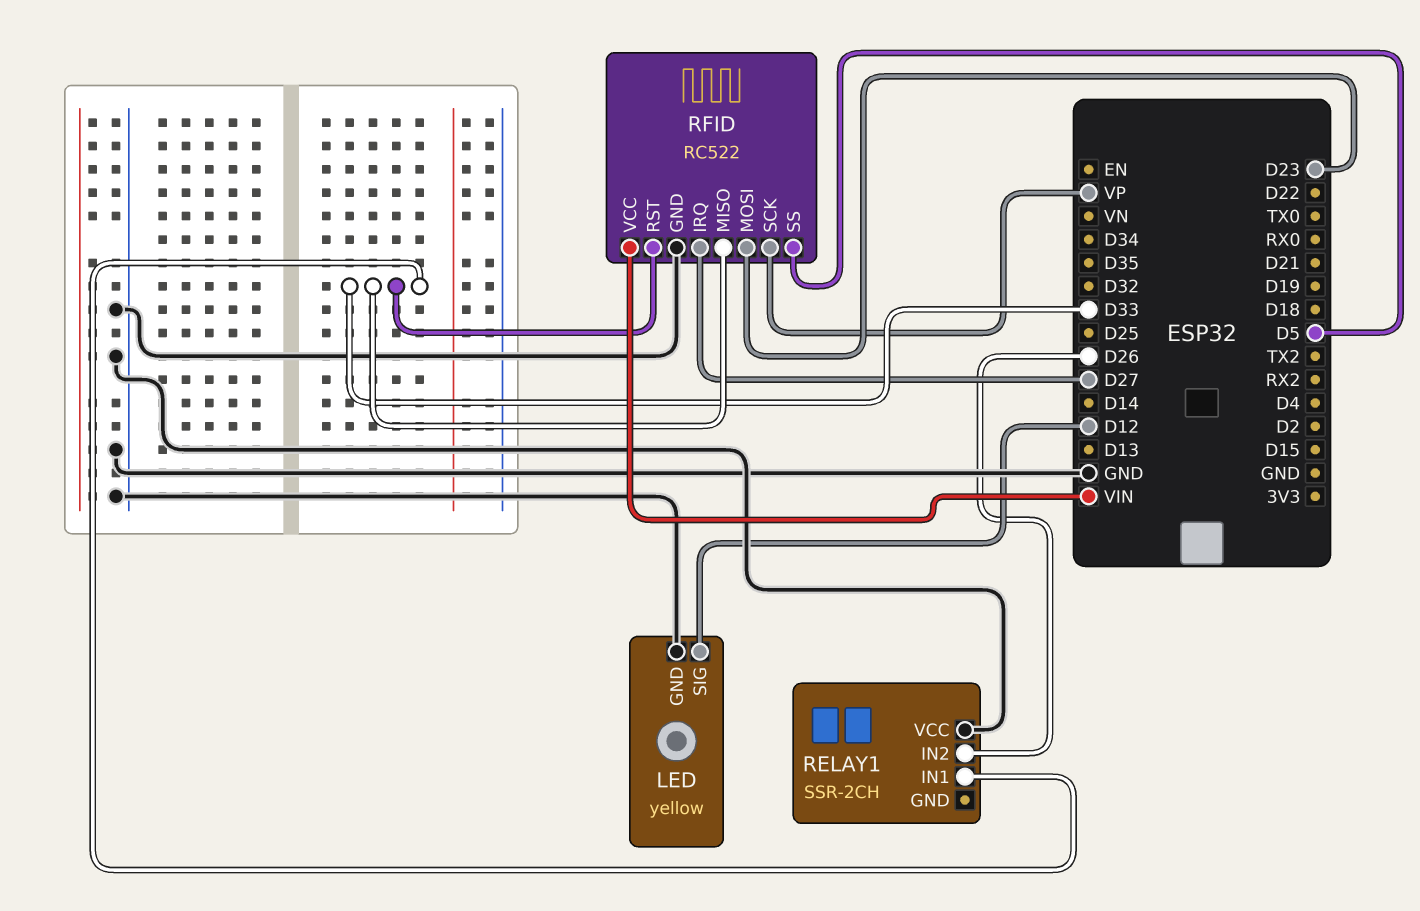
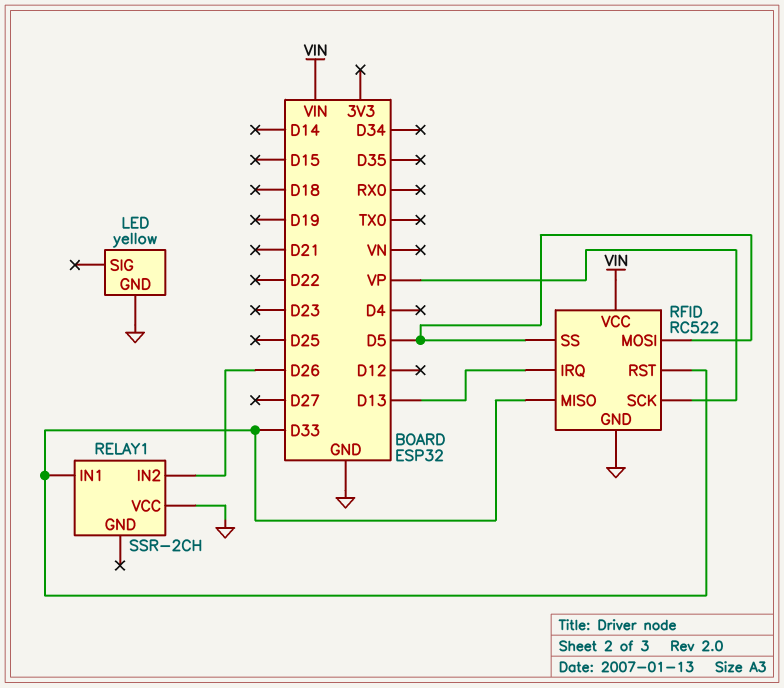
LED pin SIG: D12 -> none
RFID pin IRQ: D27 -> D13
RFID pin MOSI: D23 -> D5

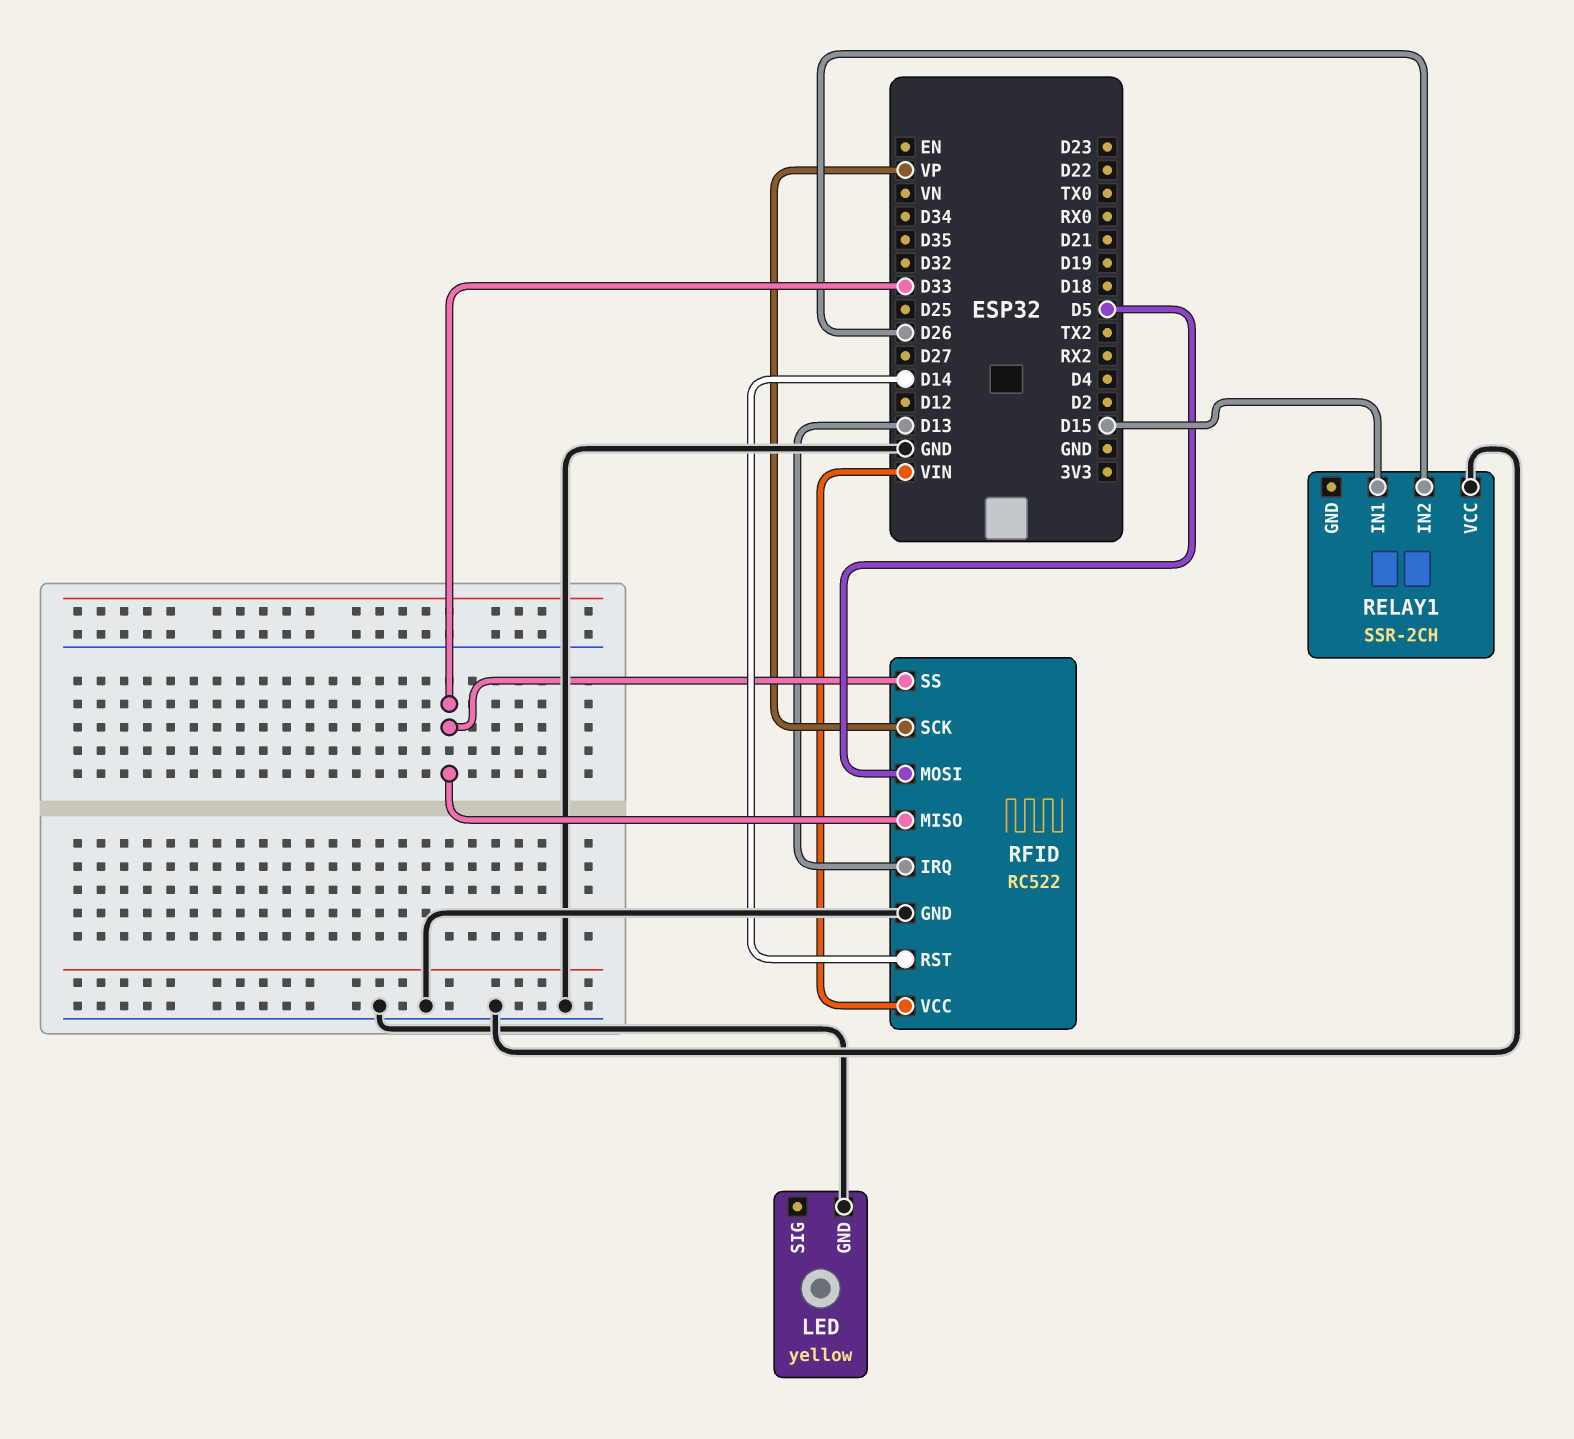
RELAY1 pin IN1: D33 -> D15
RFID pin RST: D33 -> D14
RFID pin SS: D5 -> D33

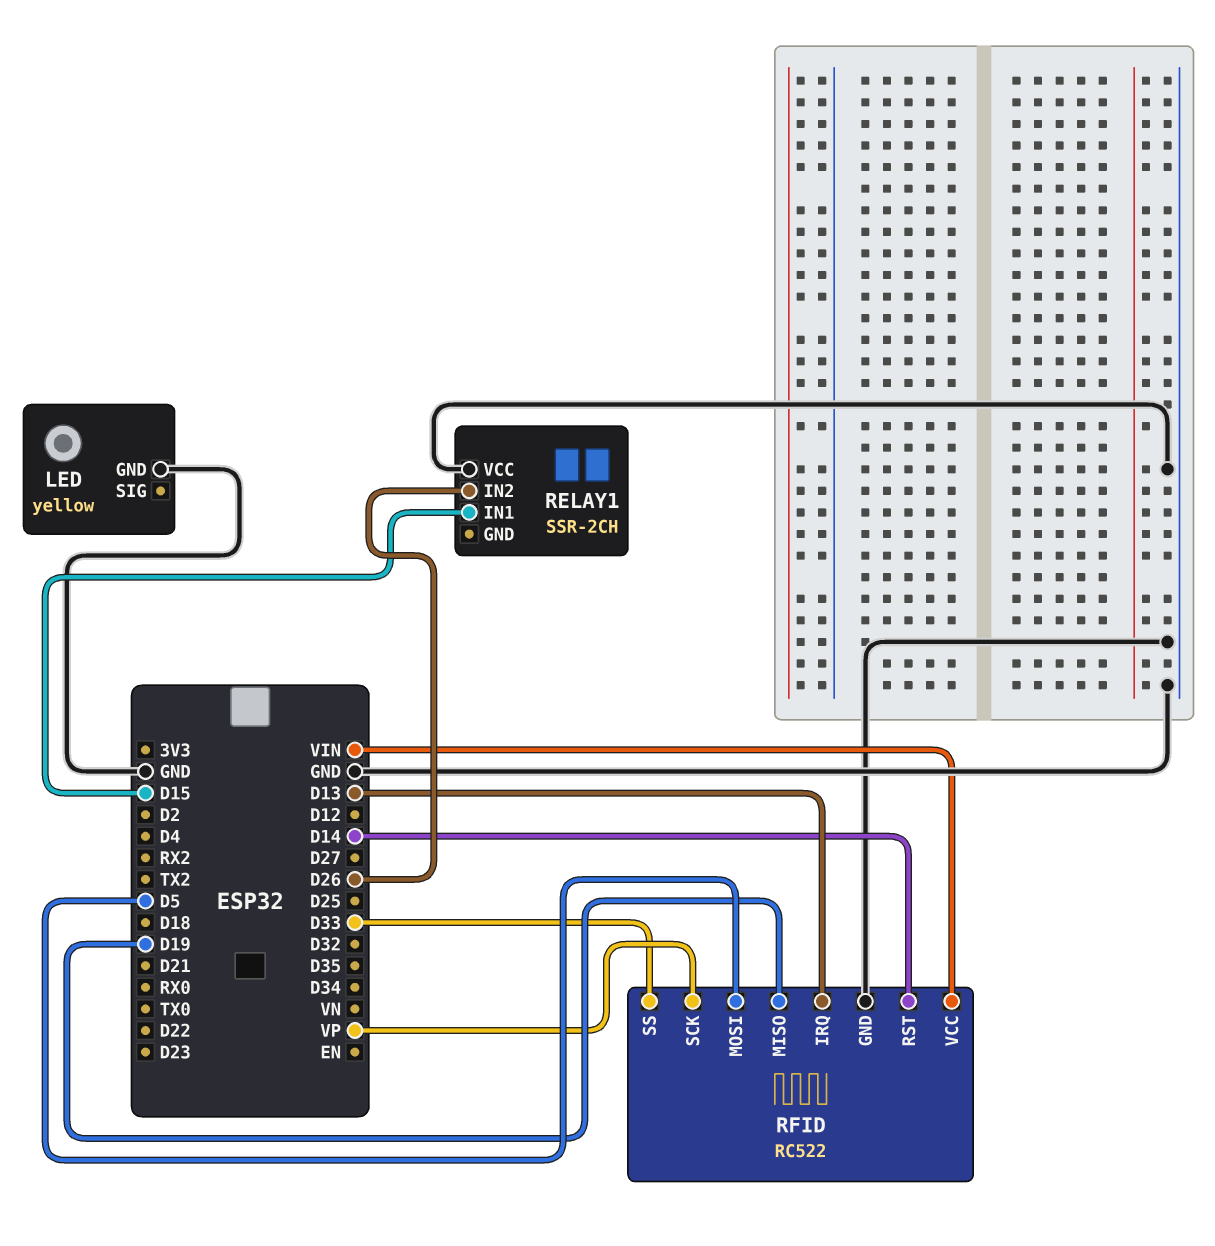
RFID pin MISO: D33 -> D19

